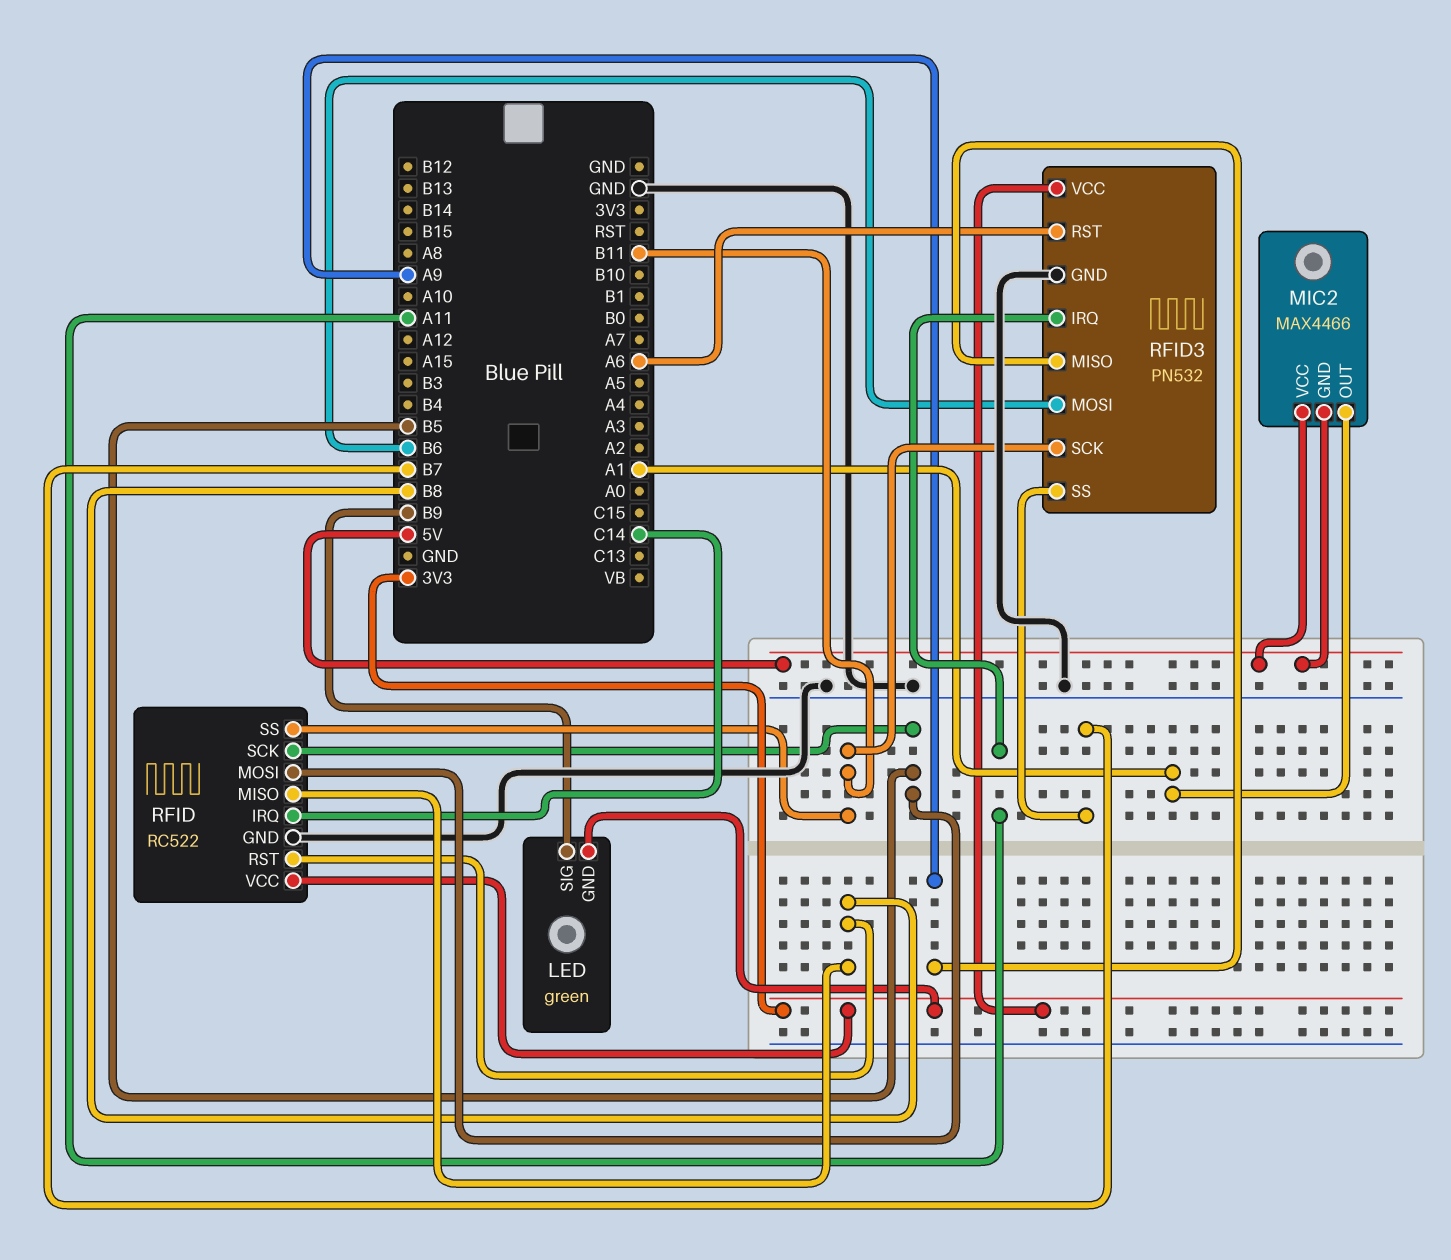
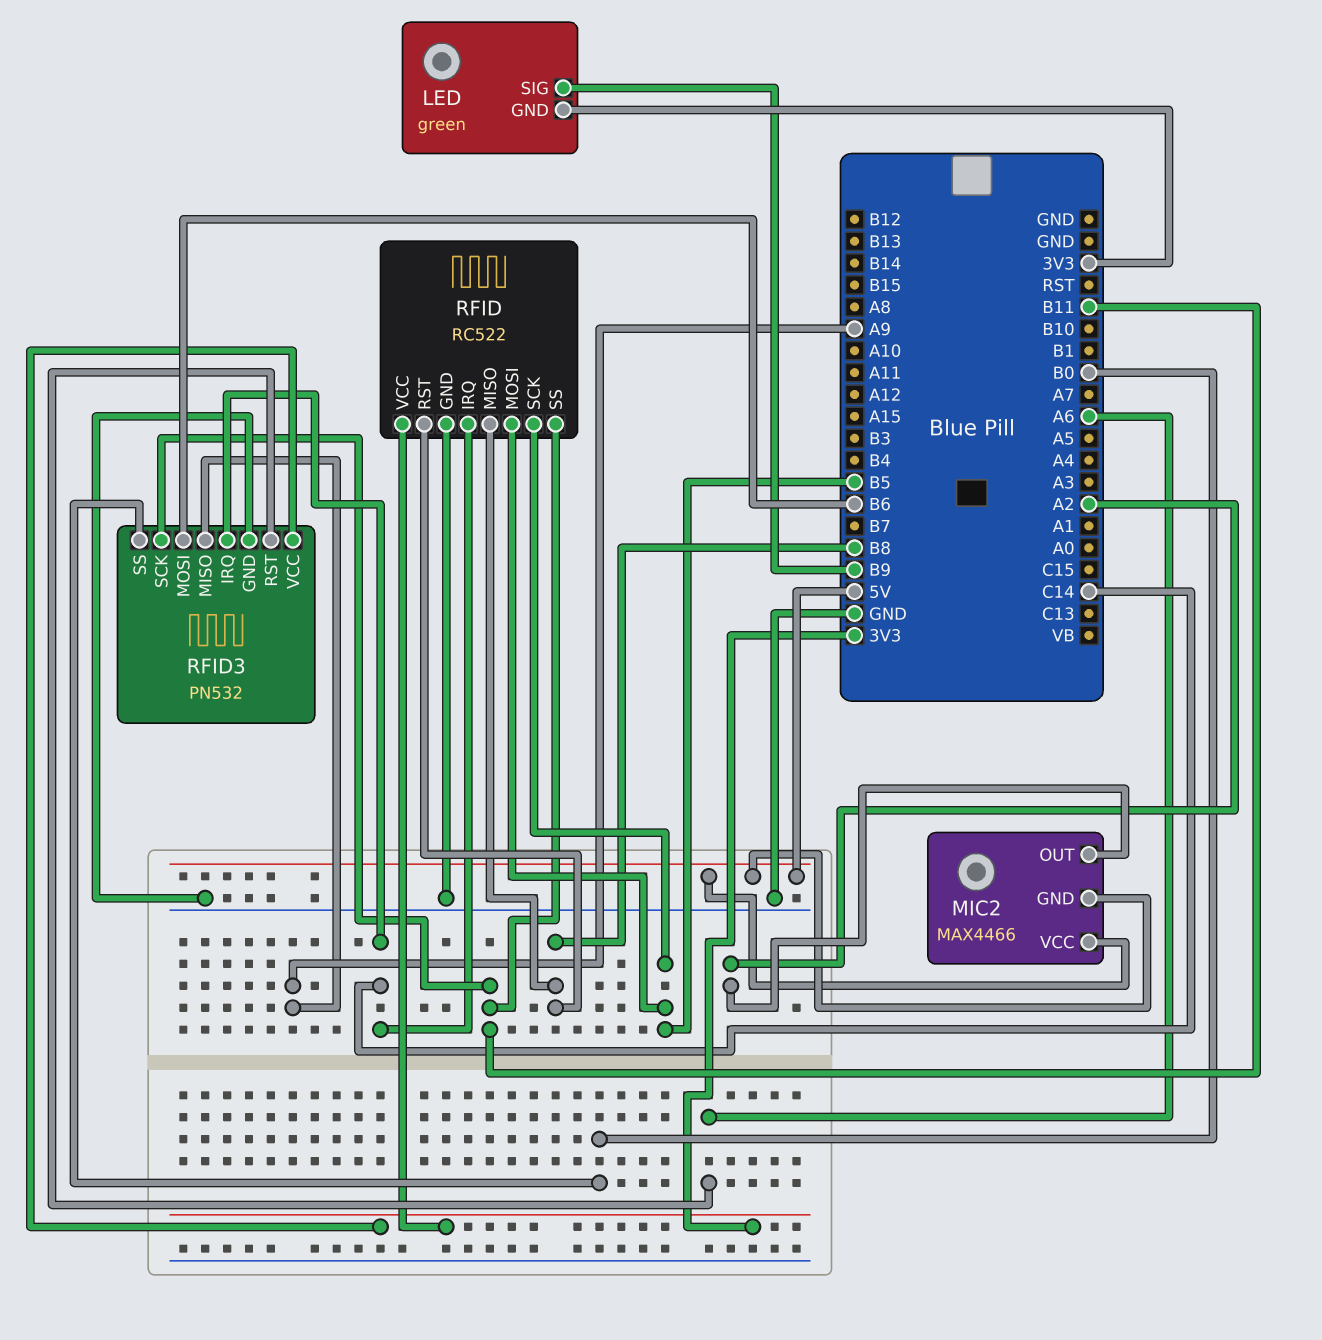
MIC2 pin OUT: A1 -> A2
RFID3 pin IRQ: A11 -> C14
RFID3 pin SS: B7 -> B0

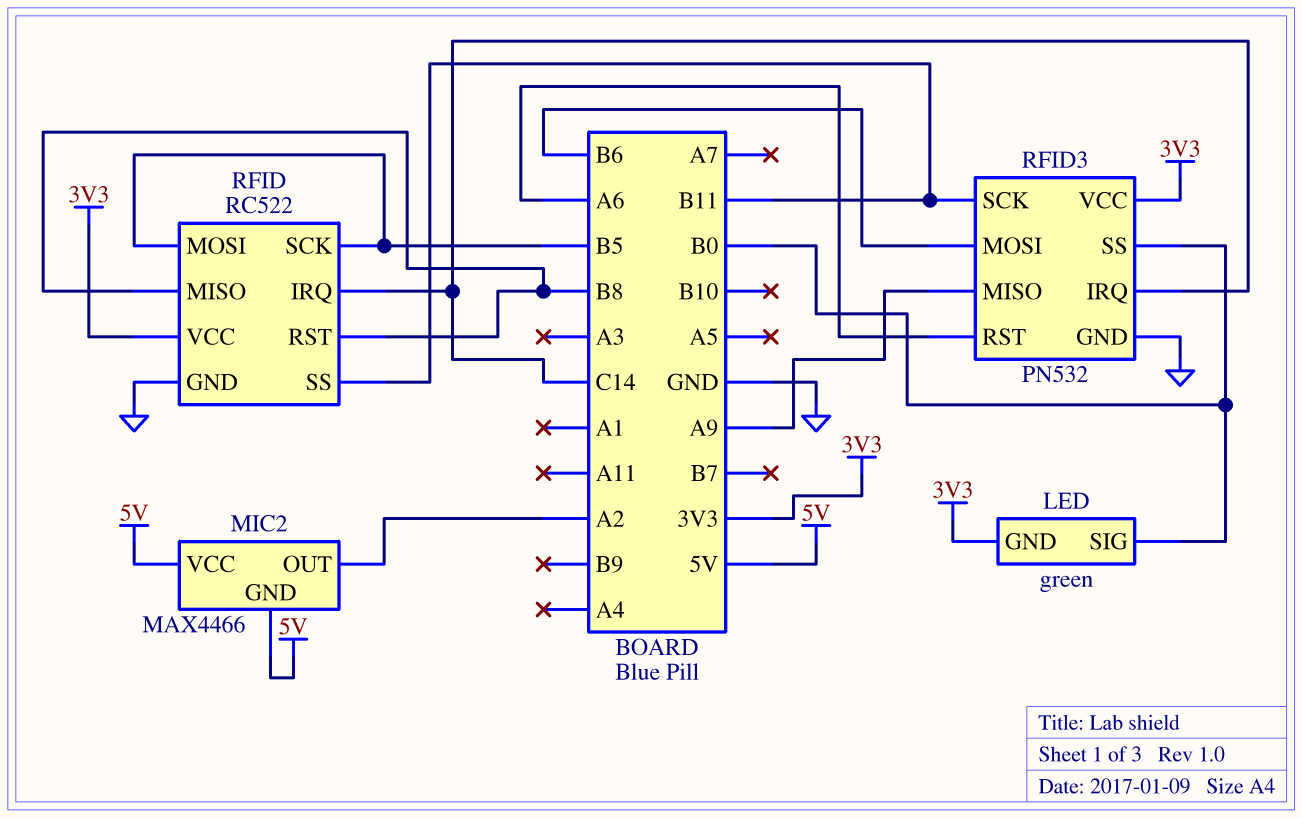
LED pin SIG: B9 -> B0

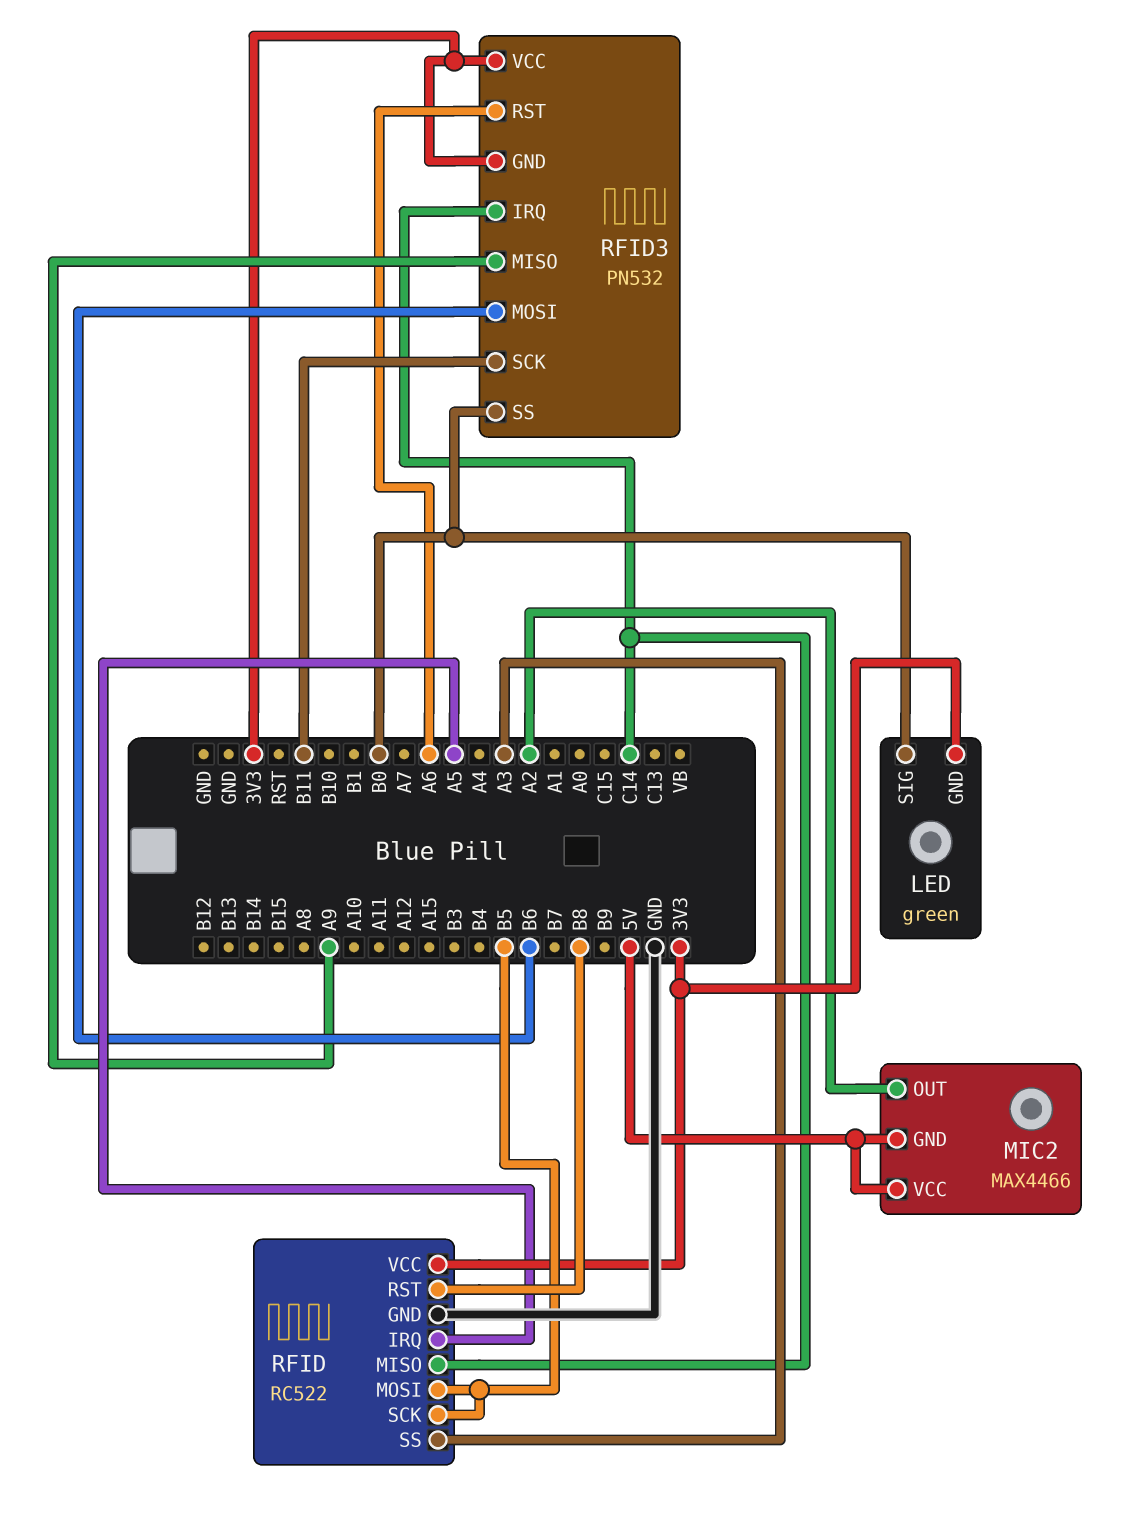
RFID pin IRQ: C14 -> A5
RFID pin MISO: B8 -> C14
RFID pin SS: B11 -> A3
RFID3 pin GND: GND -> 3V3

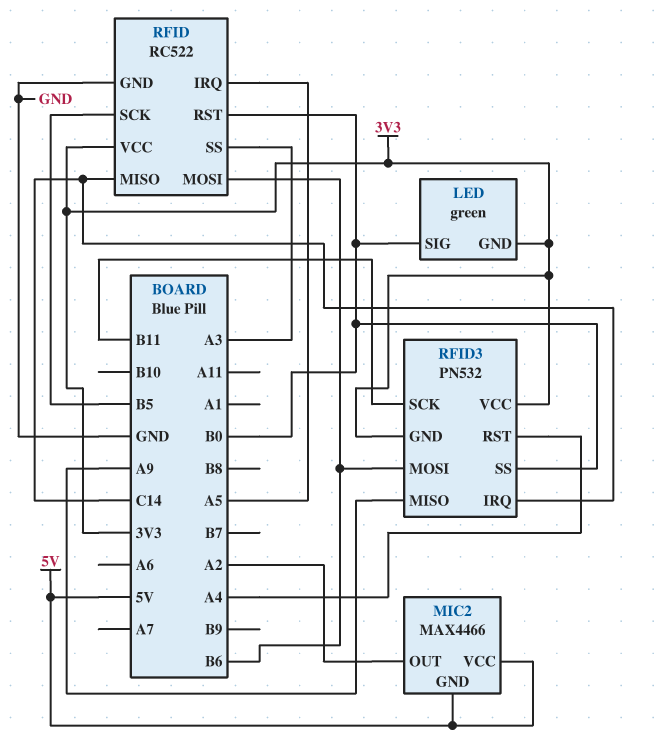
RFID pin MOSI: B5 -> B6
RFID pin RST: B8 -> B0
RFID3 pin RST: A6 -> A4

